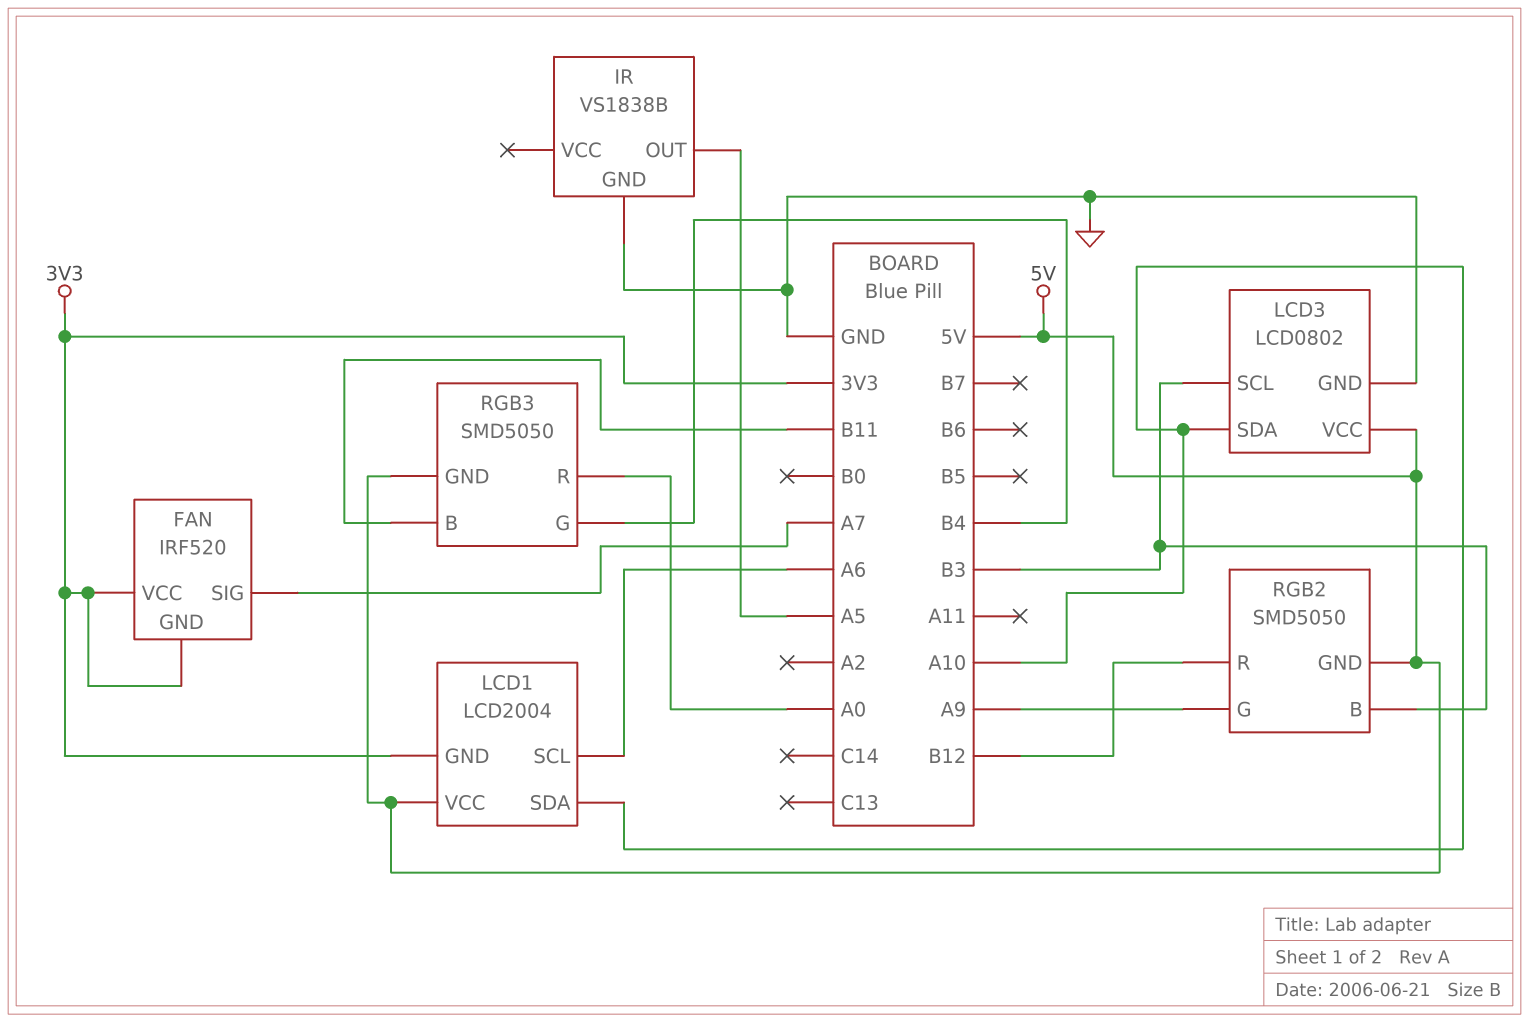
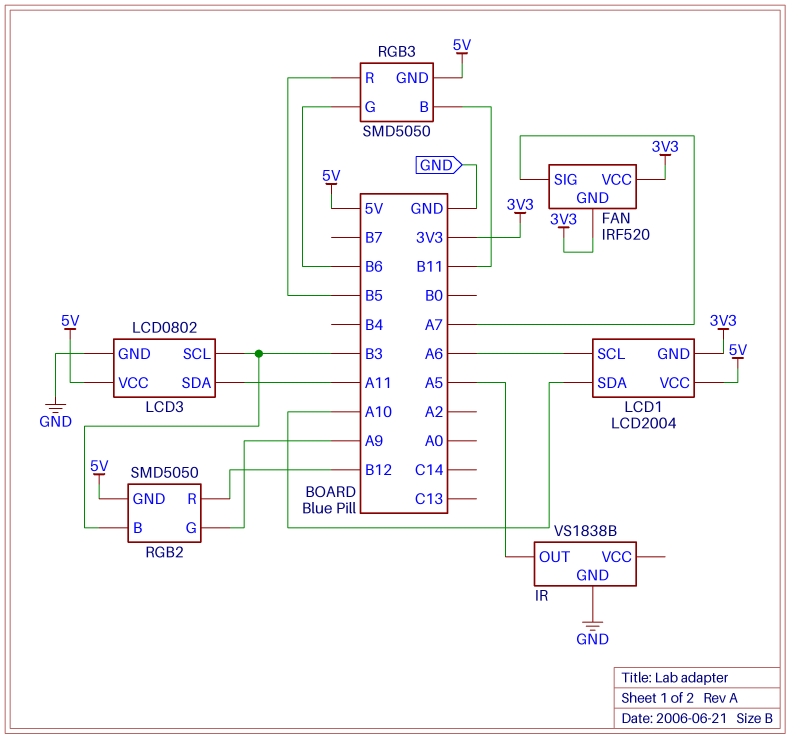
LCD3 pin SDA: A10 -> A11
RGB3 pin G: B4 -> B6
RGB3 pin R: A0 -> B5

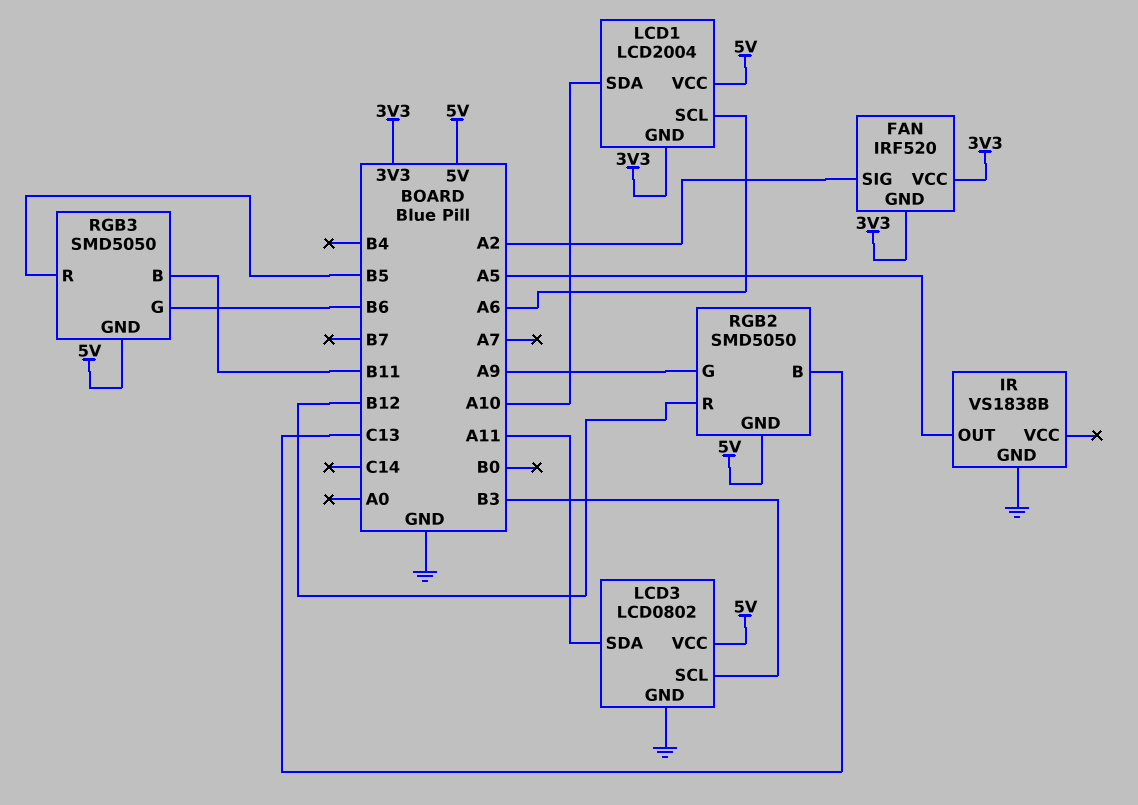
FAN pin SIG: A7 -> A2
RGB2 pin B: B3 -> C13

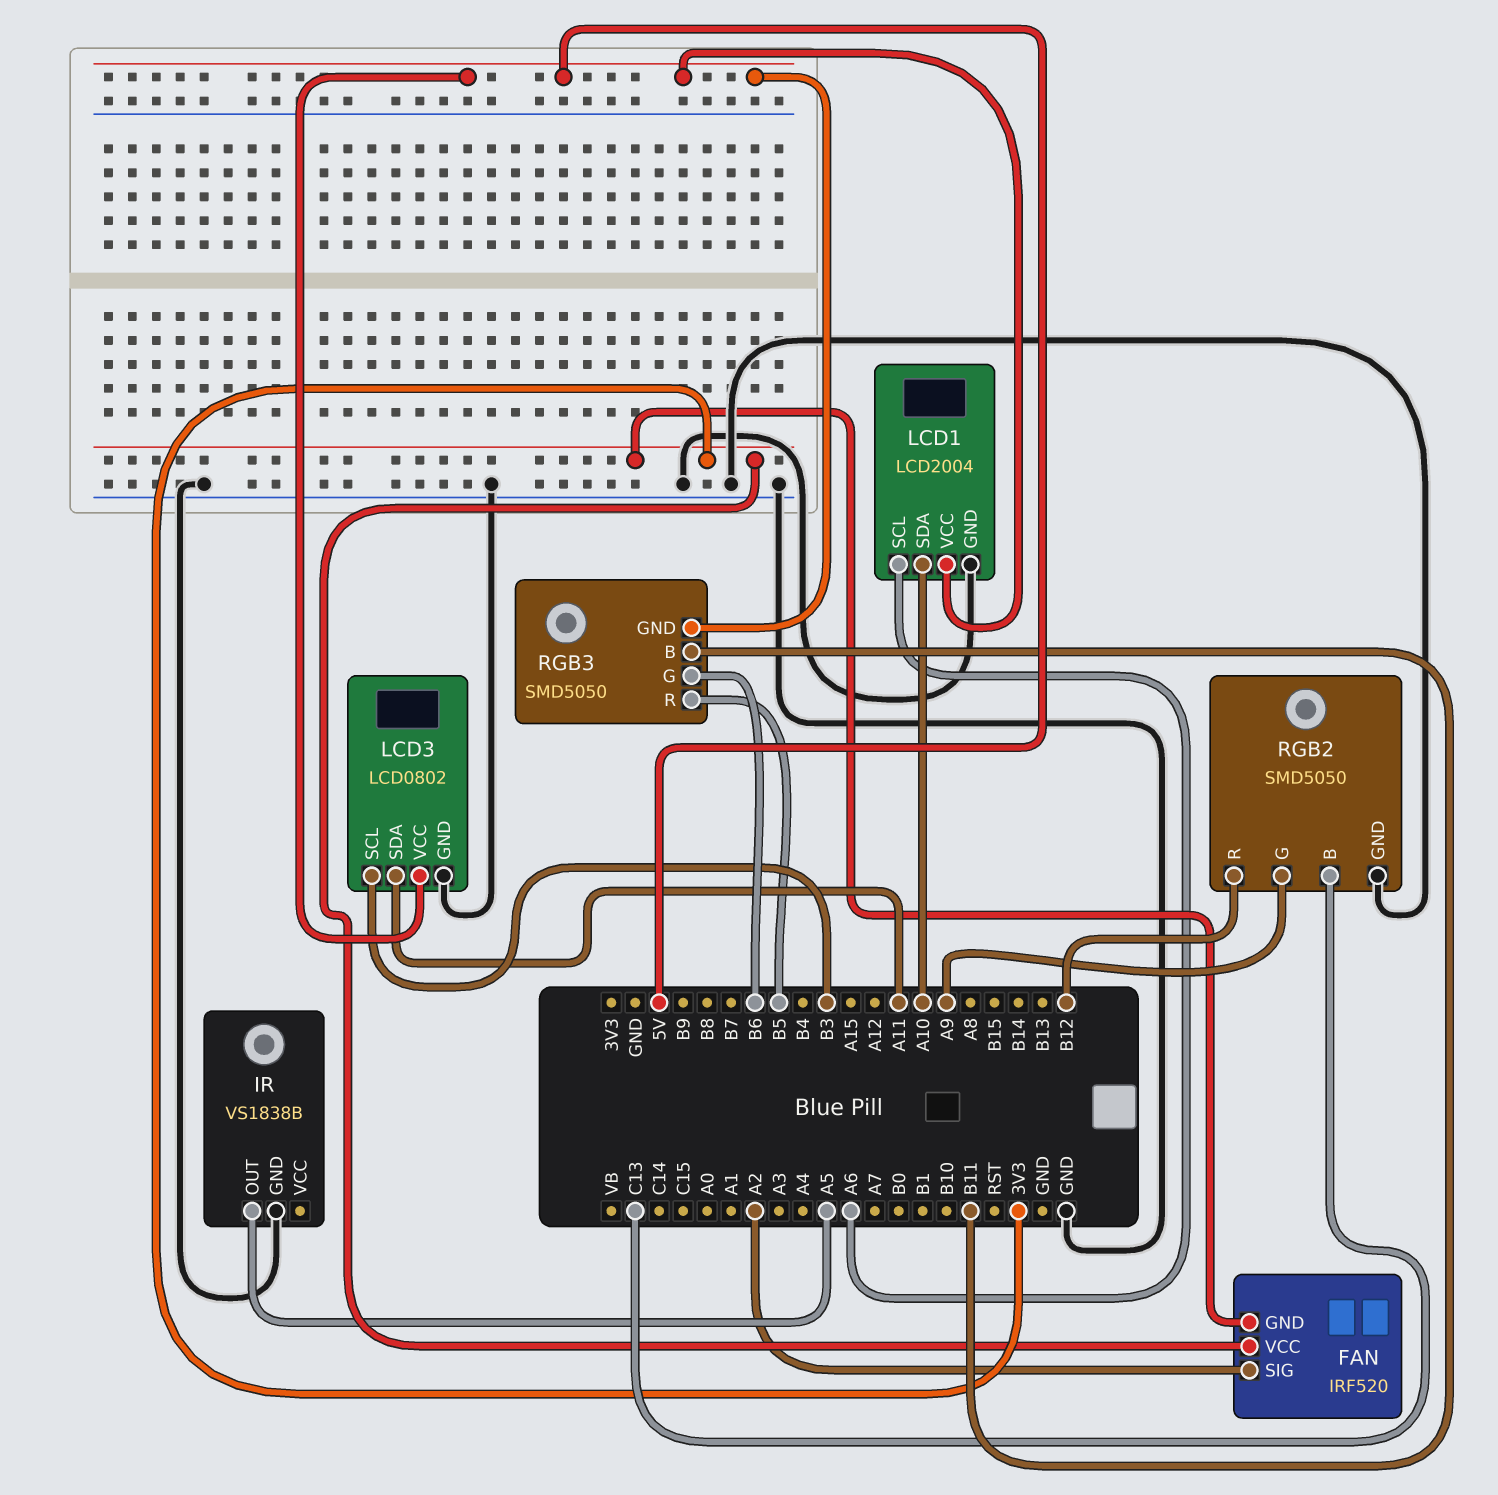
LCD1 pin GND: 3V3 -> GND
RGB2 pin GND: 5V -> GND

